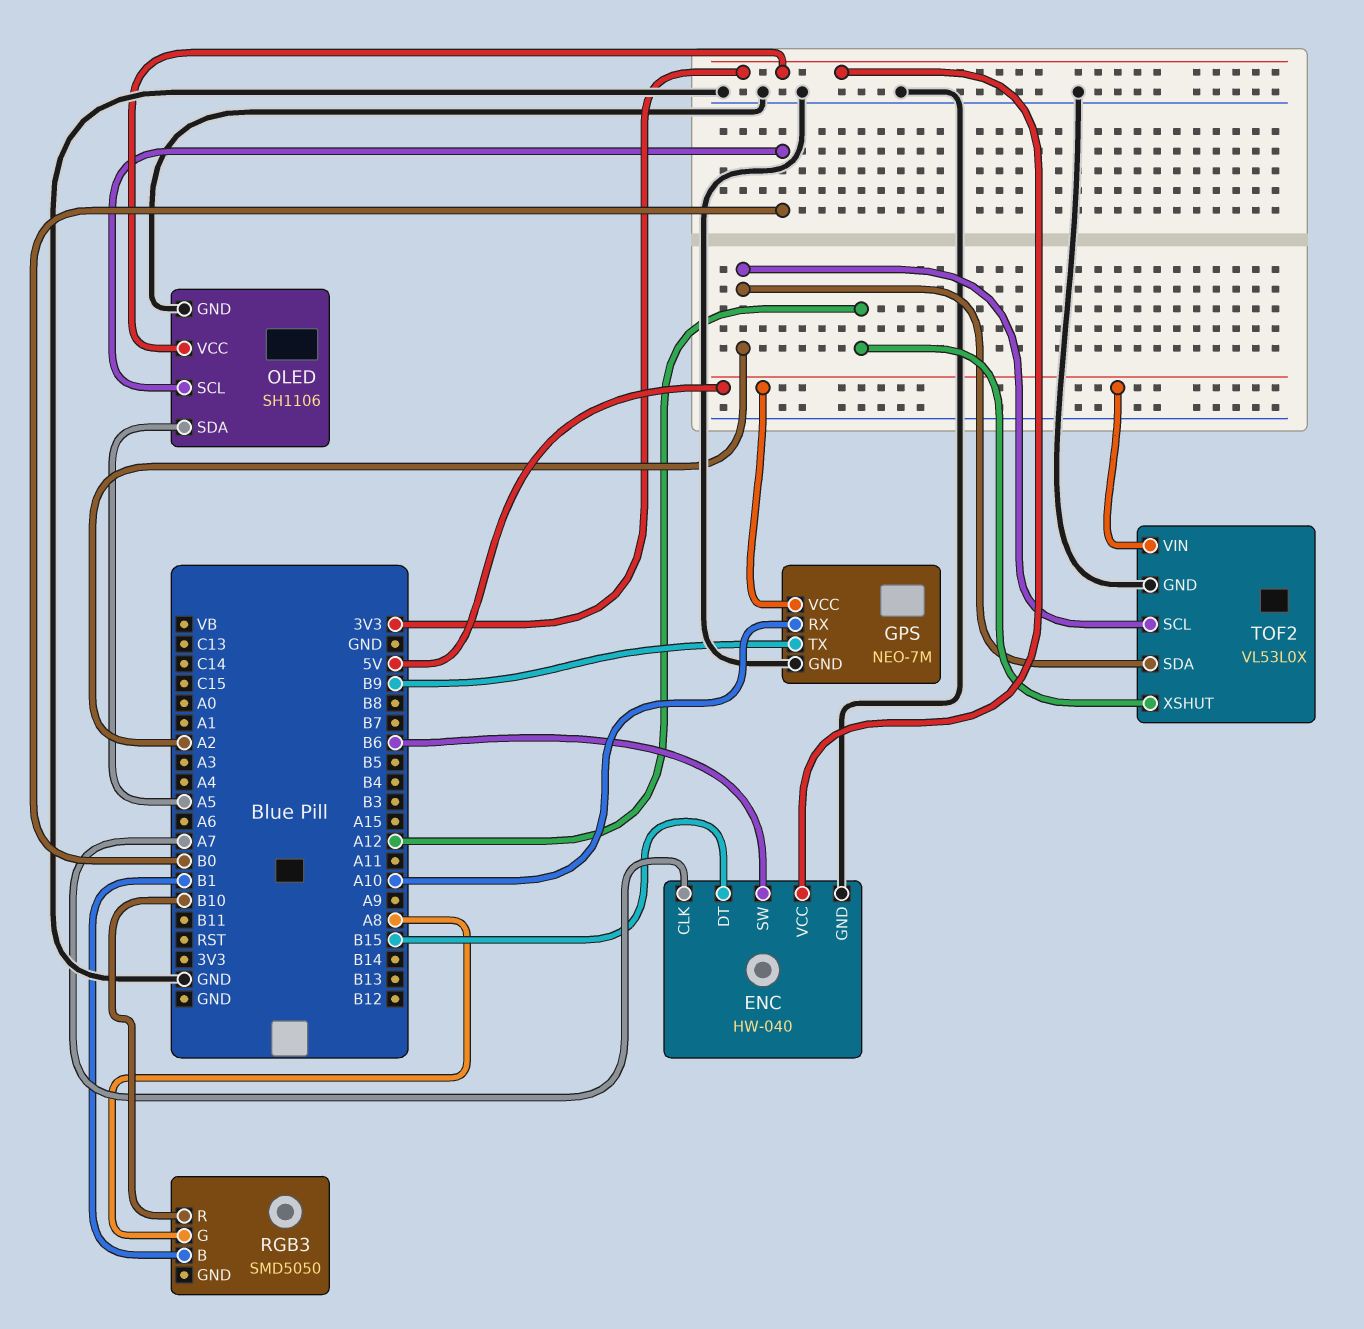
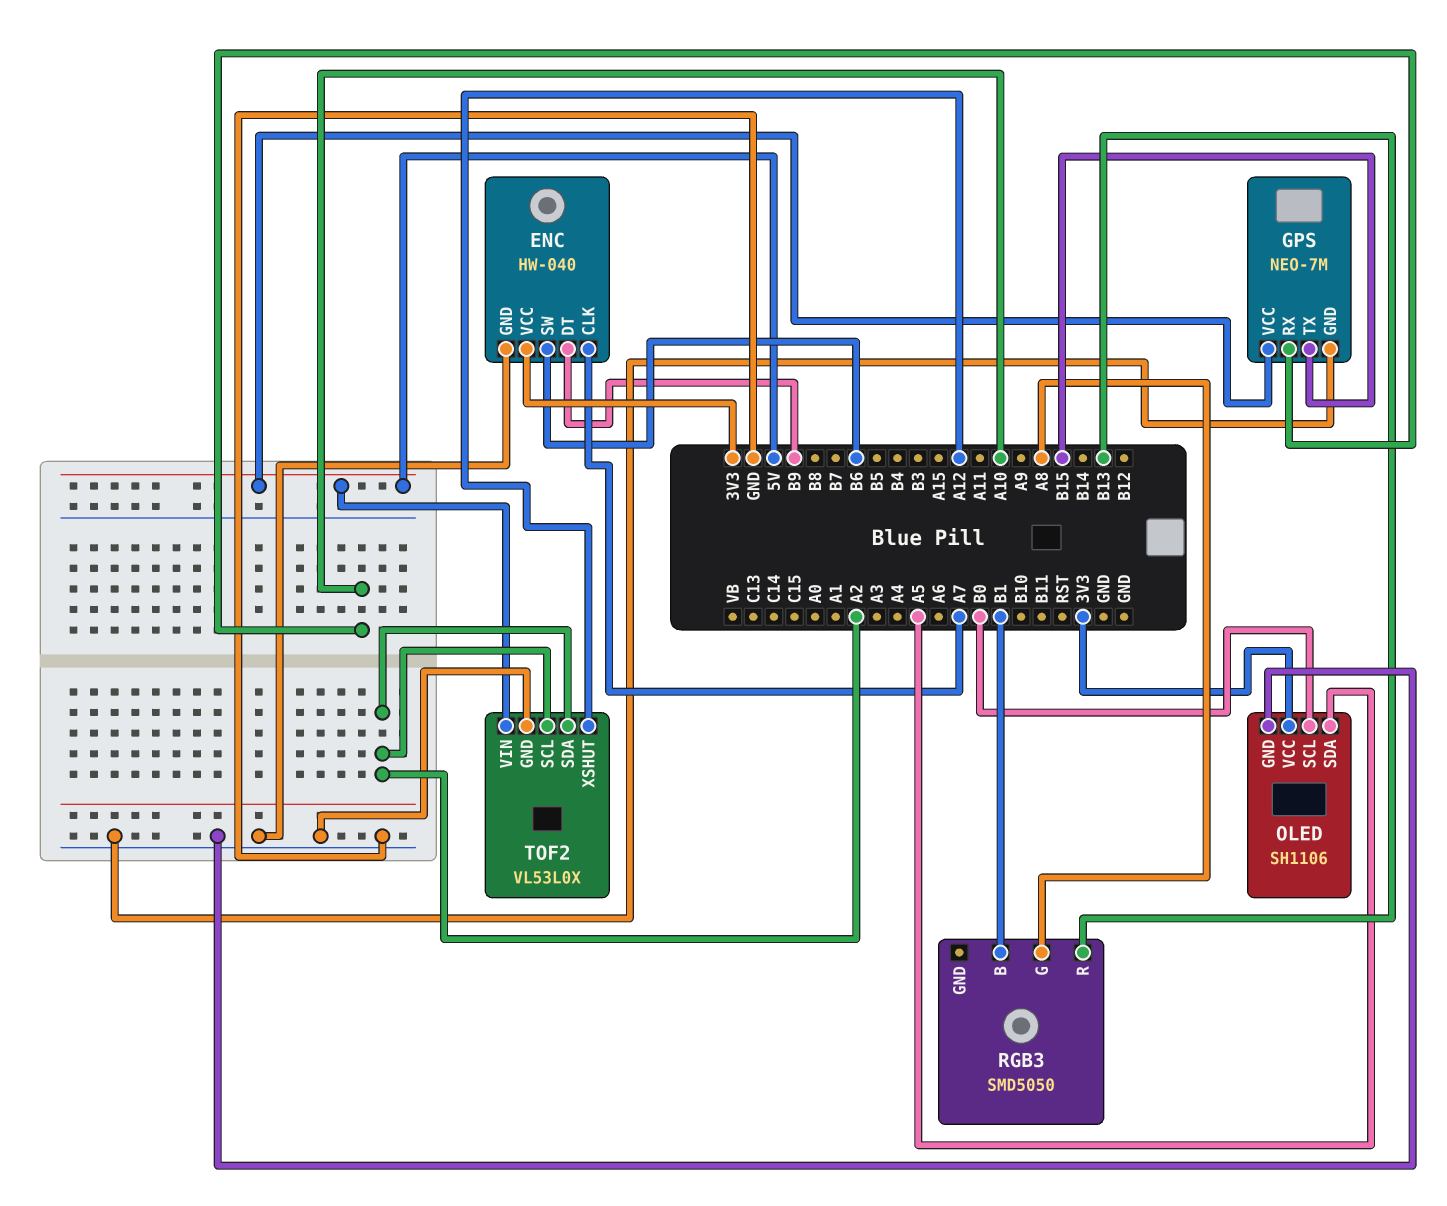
ENC pin DT: B15 -> B9
GPS pin TX: B9 -> B15
RGB3 pin R: B10 -> B13

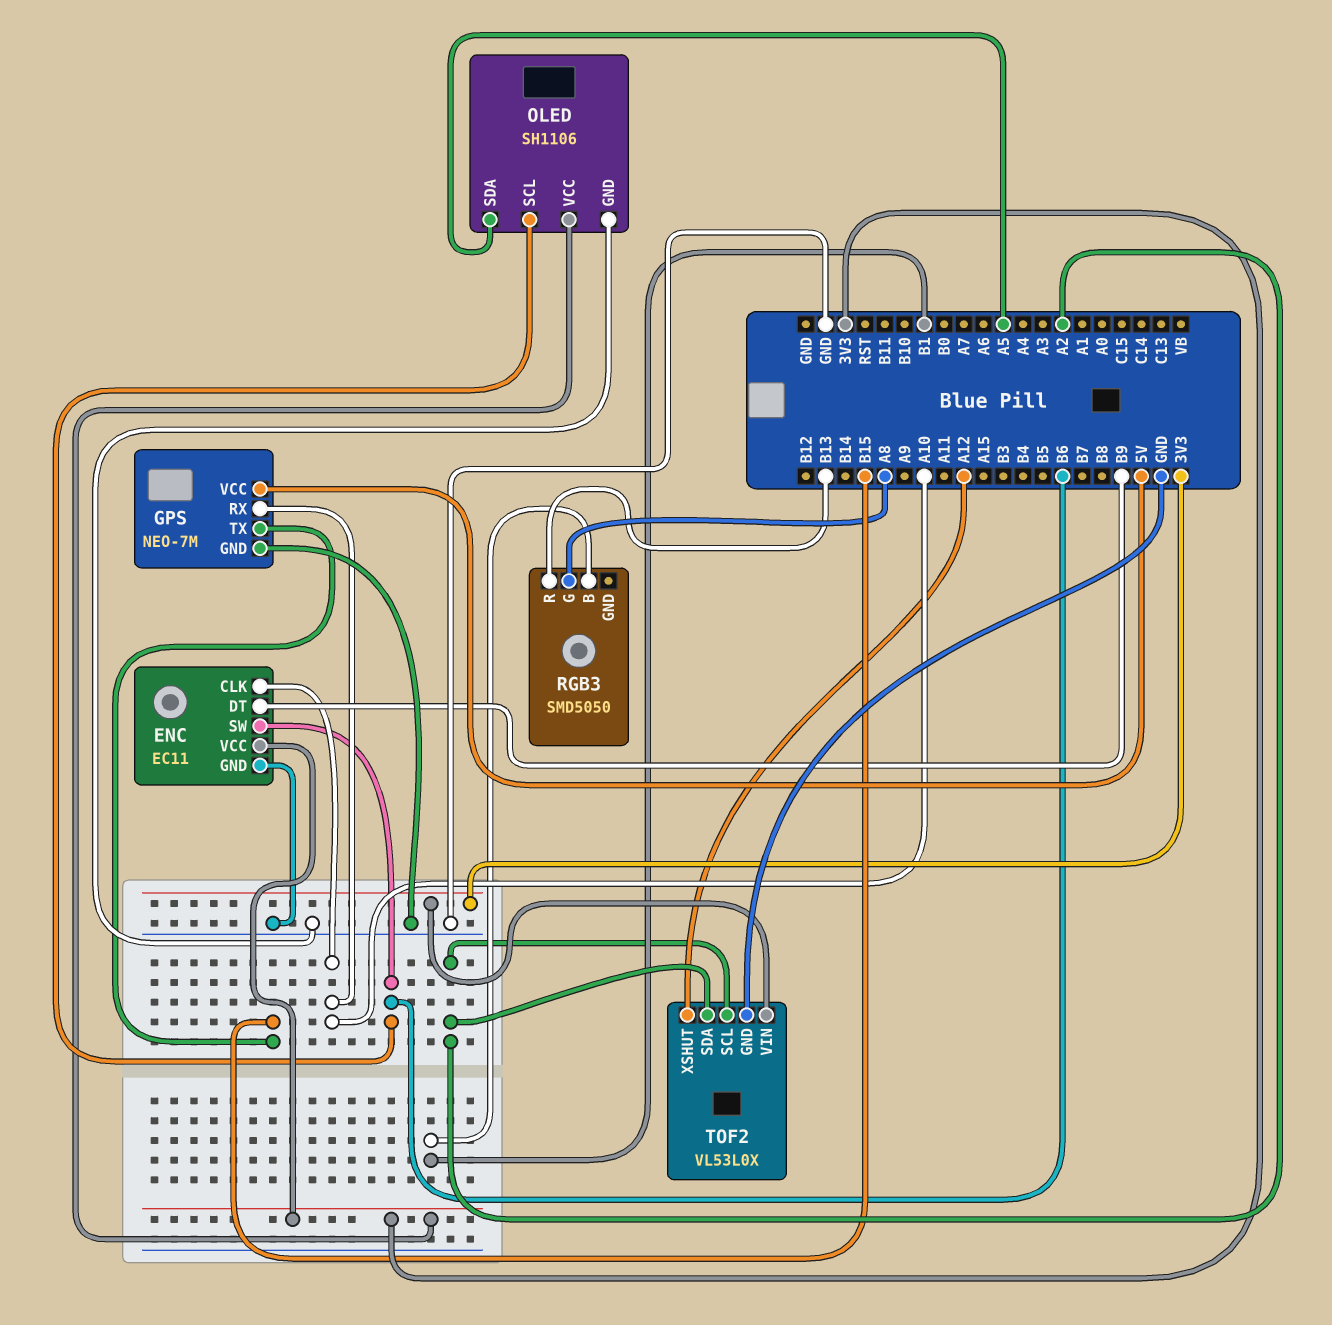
ENC: HW-040 -> EC11
ENC pin CLK: A7 -> A10
OLED pin SCL: B0 -> B6
TOF2 pin VIN: 5V -> 3V3

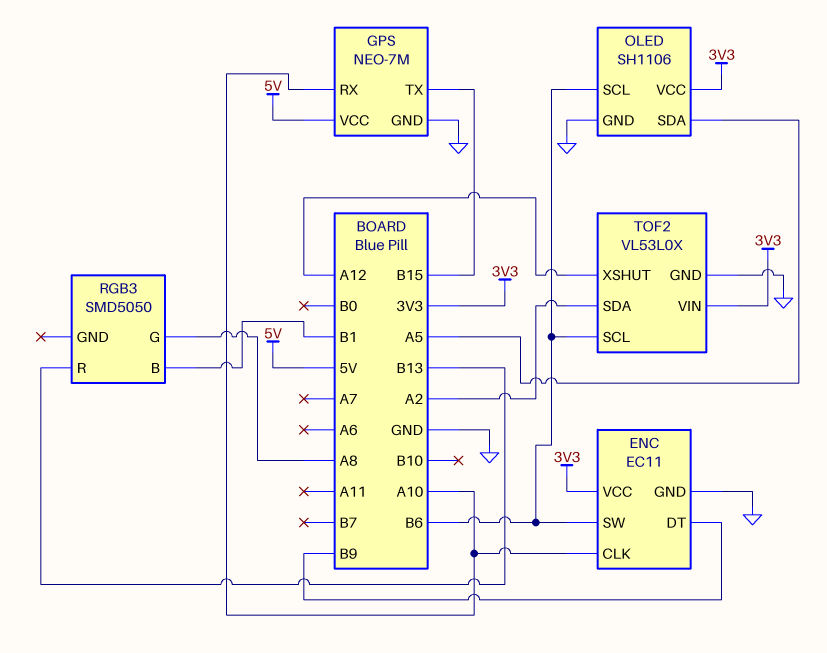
TOF2 pin SCL: A2 -> B6

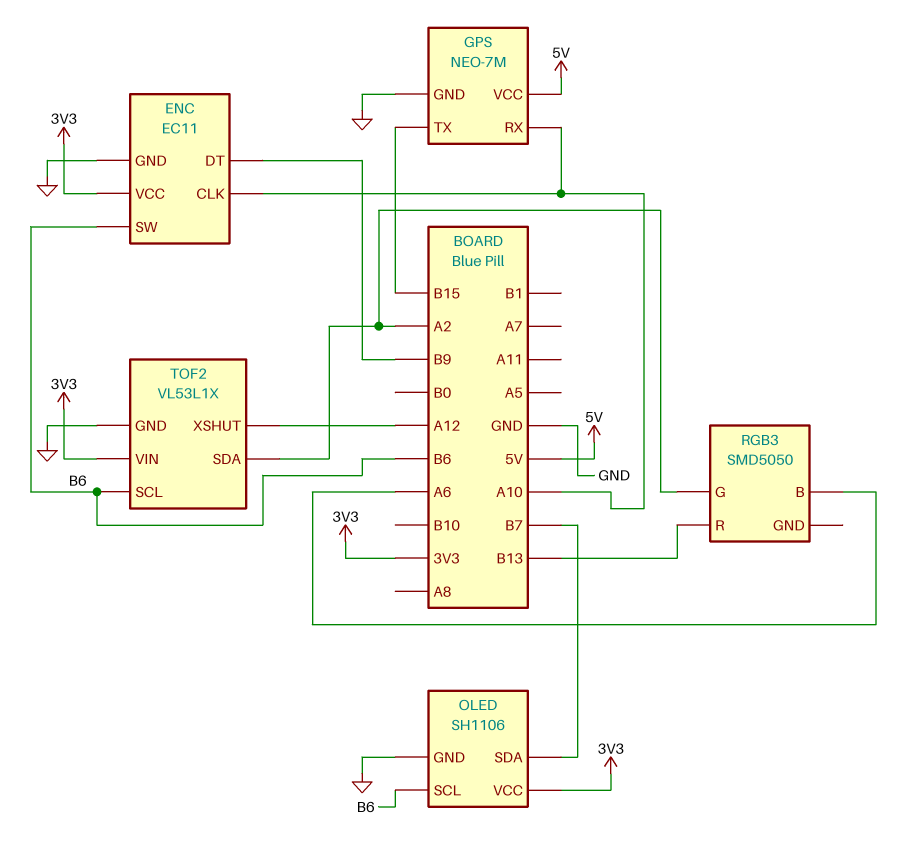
OLED pin SDA: A5 -> B7
RGB3 pin B: B1 -> A6
RGB3 pin G: A8 -> A2
TOF2: VL53L0X -> VL53L1X

